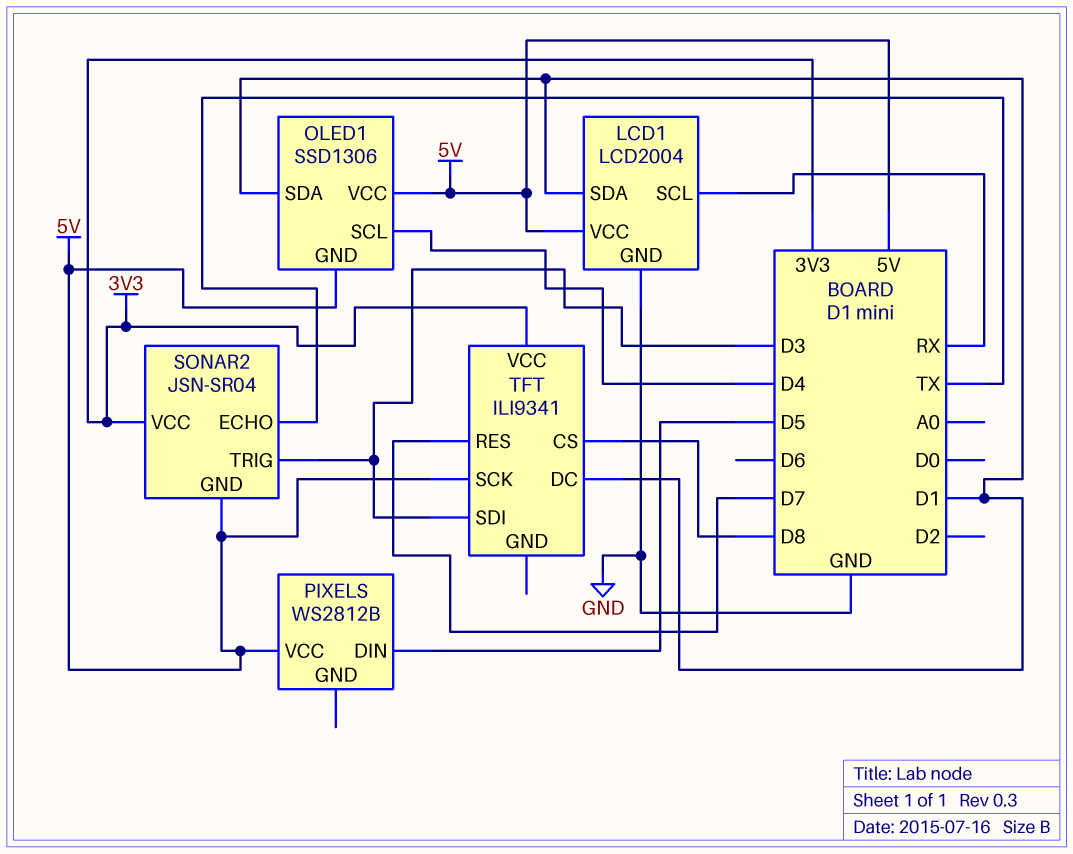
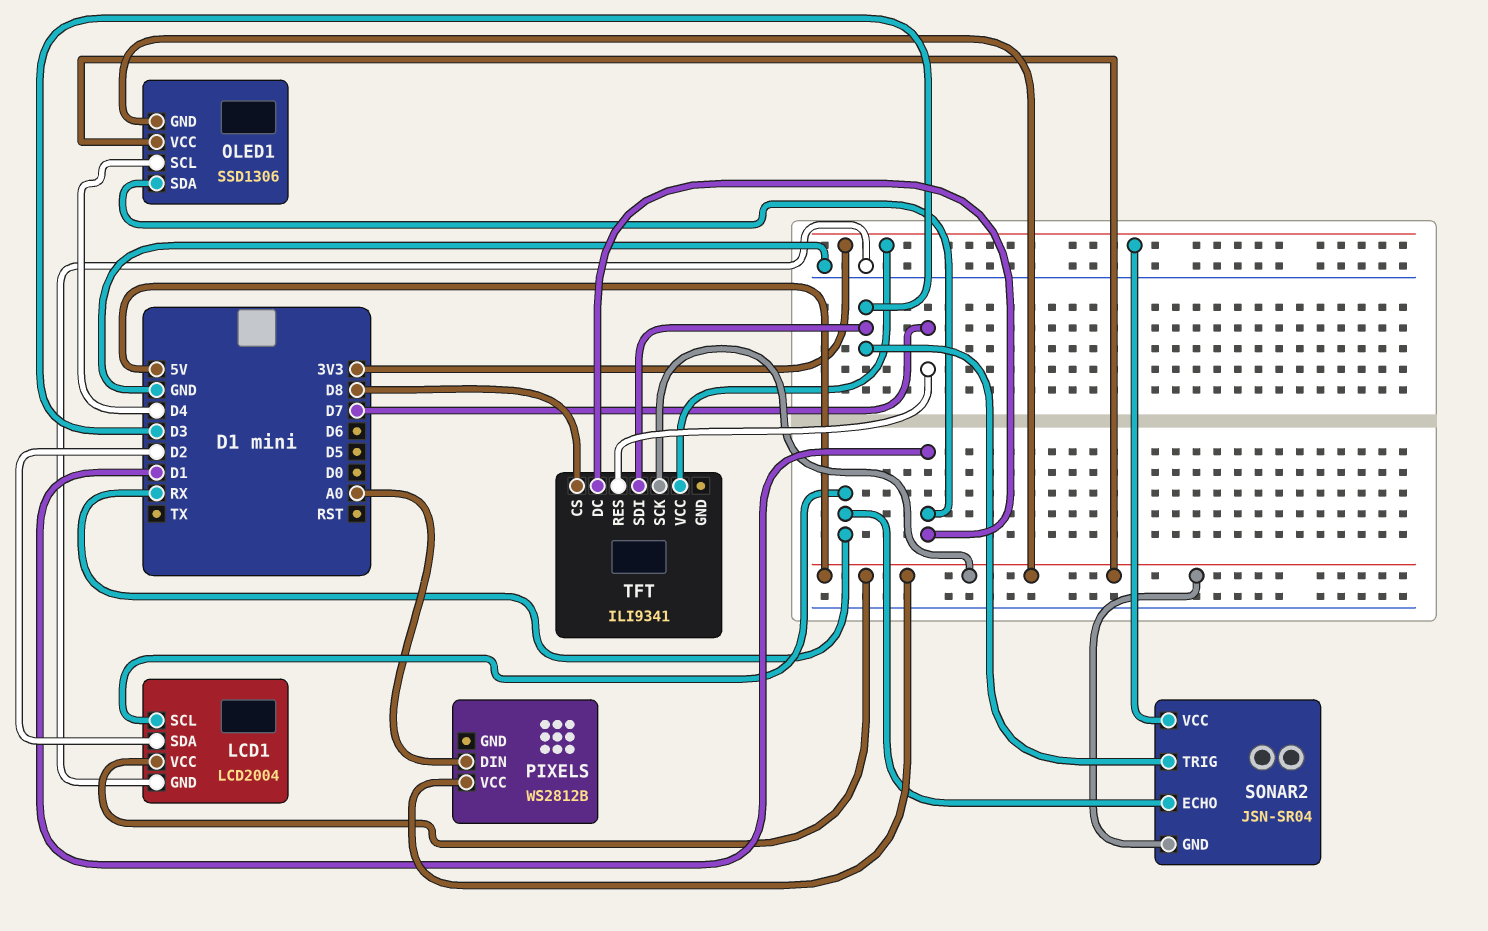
LCD1 pin SDA: D1 -> D2
PIXELS pin DIN: D5 -> A0
SONAR2 pin ECHO: TX -> RX

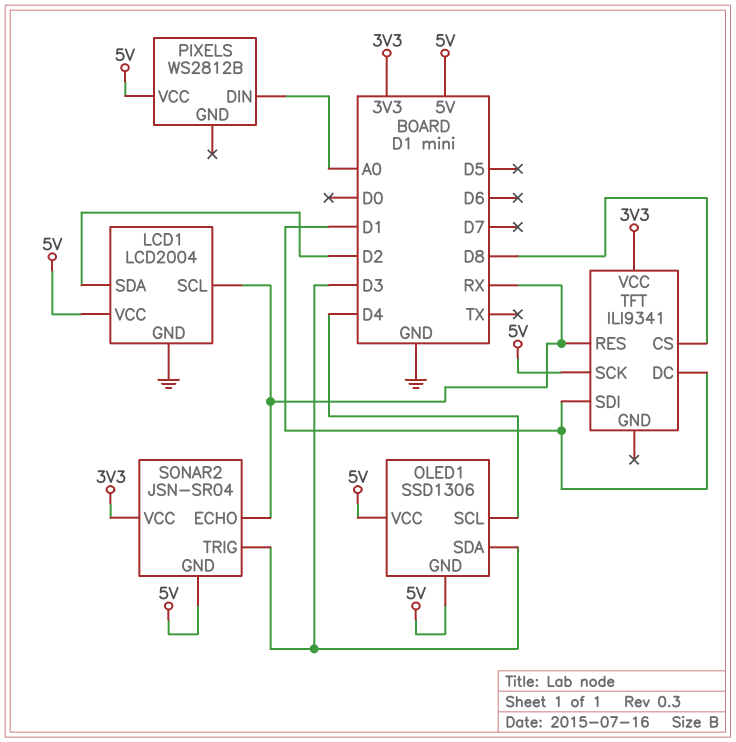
OLED1 pin SDA: D1 -> D3
TFT pin RES: D7 -> RX
TFT pin SDI: D3 -> D1

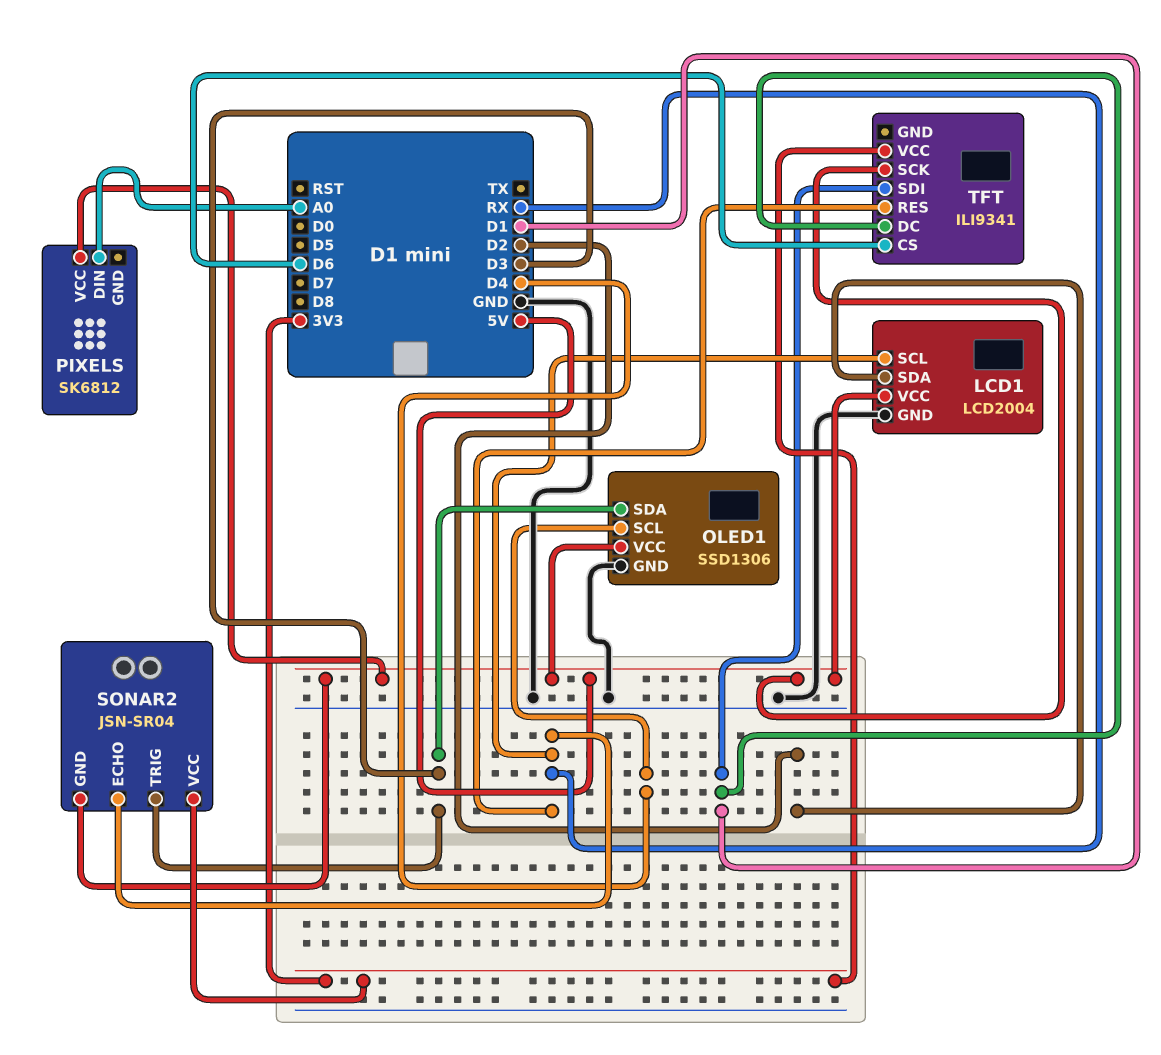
OLED1 pin GND: 5V -> GND
PIXELS: WS2812B -> SK6812
TFT pin CS: D8 -> D6

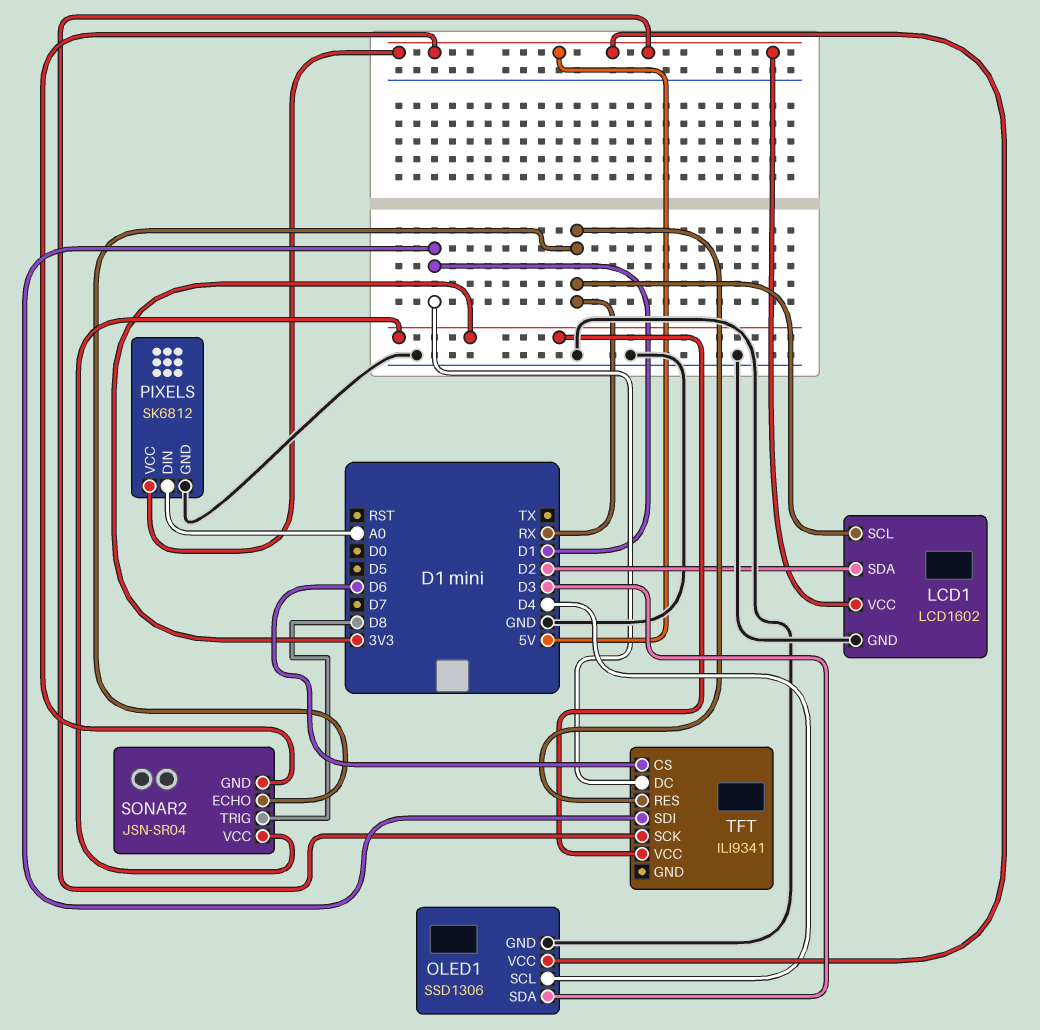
LCD1: LCD2004 -> LCD1602
PIXELS pin GND: none -> GND
SONAR2 pin TRIG: D3 -> D8

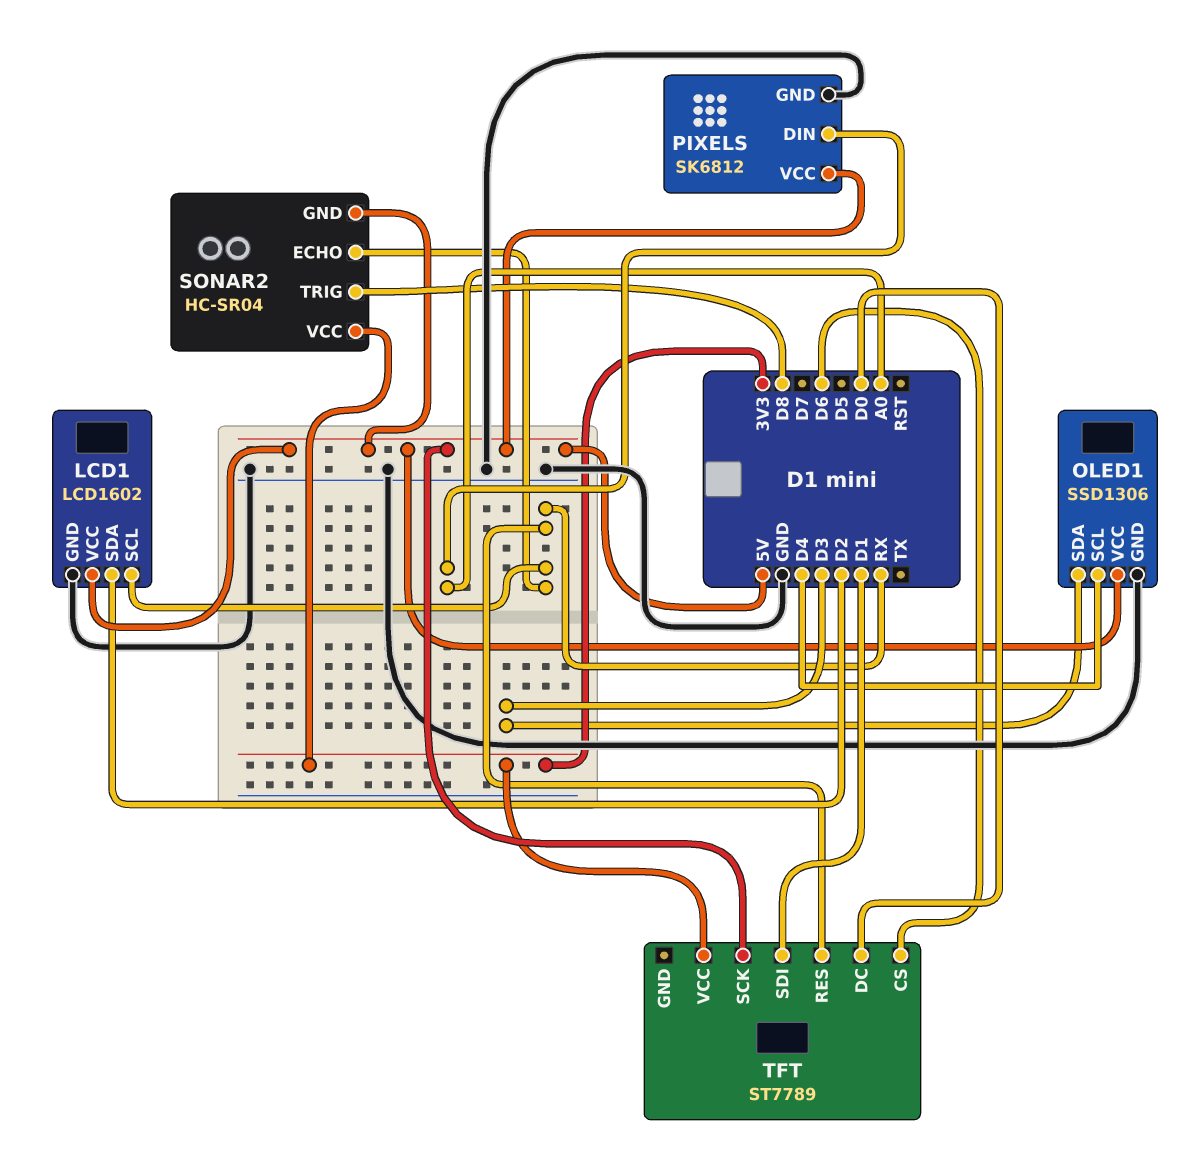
SONAR2: JSN-SR04 -> HC-SR04
TFT: ILI9341 -> ST7789
TFT pin DC: D1 -> D0

